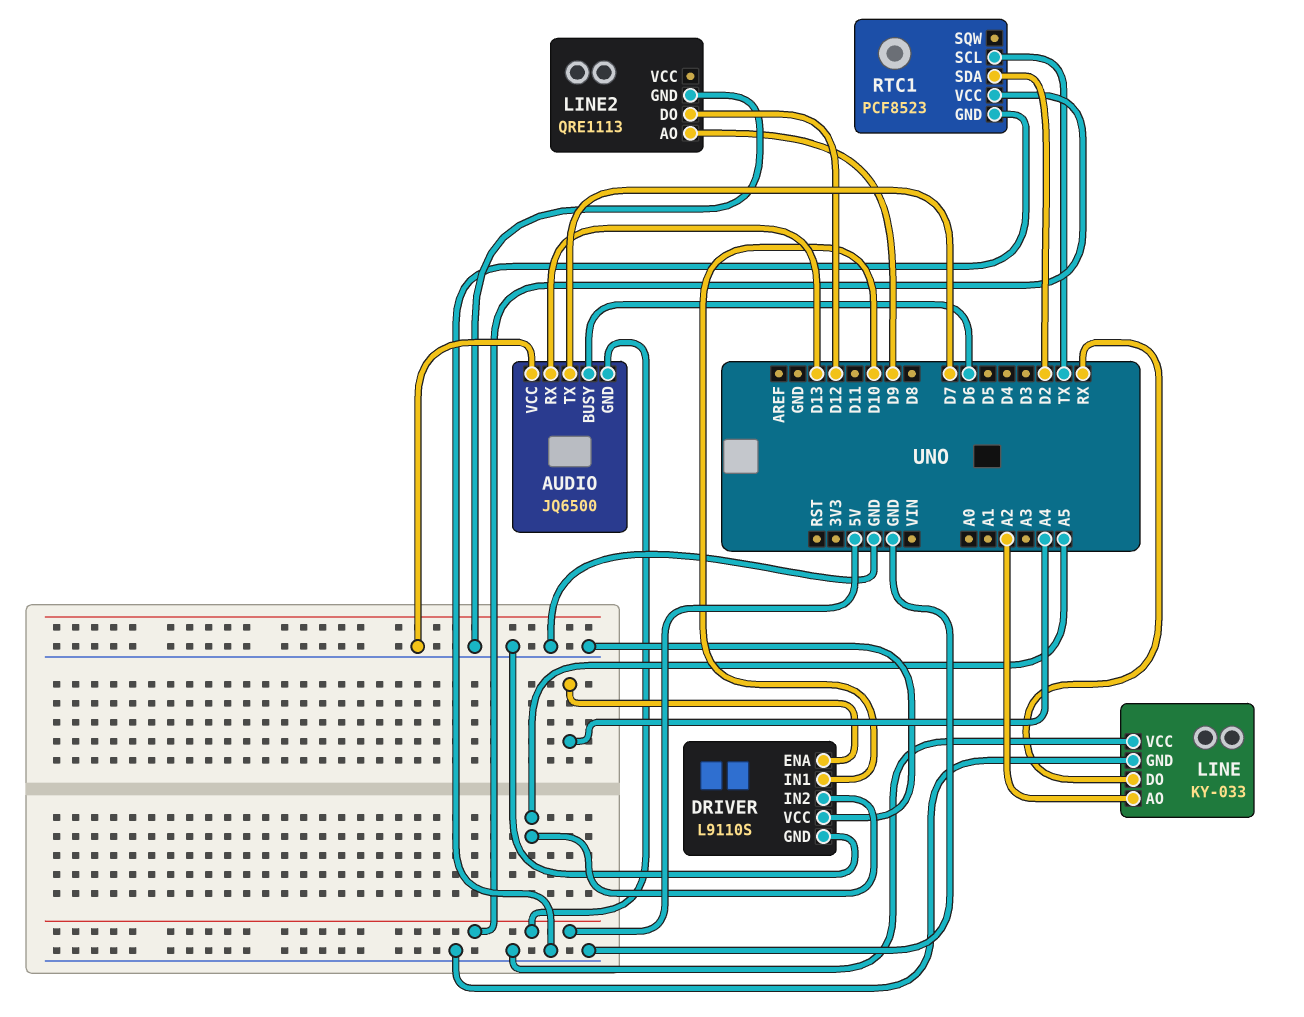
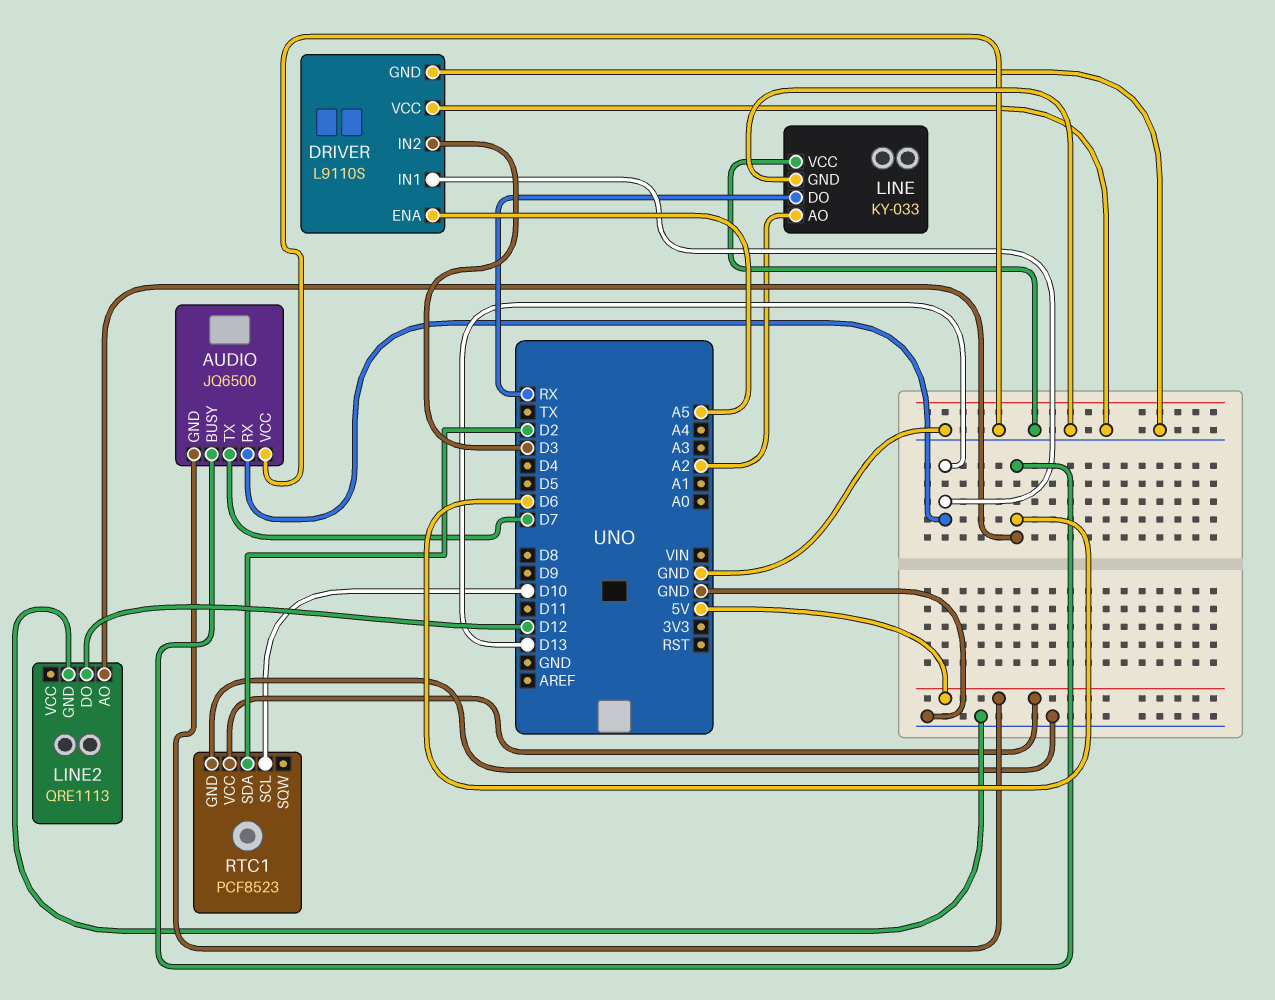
DRIVER pin ENA: A4 -> A5
DRIVER pin IN1: D10 -> D13
DRIVER pin IN2: A5 -> D3
LINE2 pin AO: D9 -> D6
RTC1 pin SCL: TX -> D10

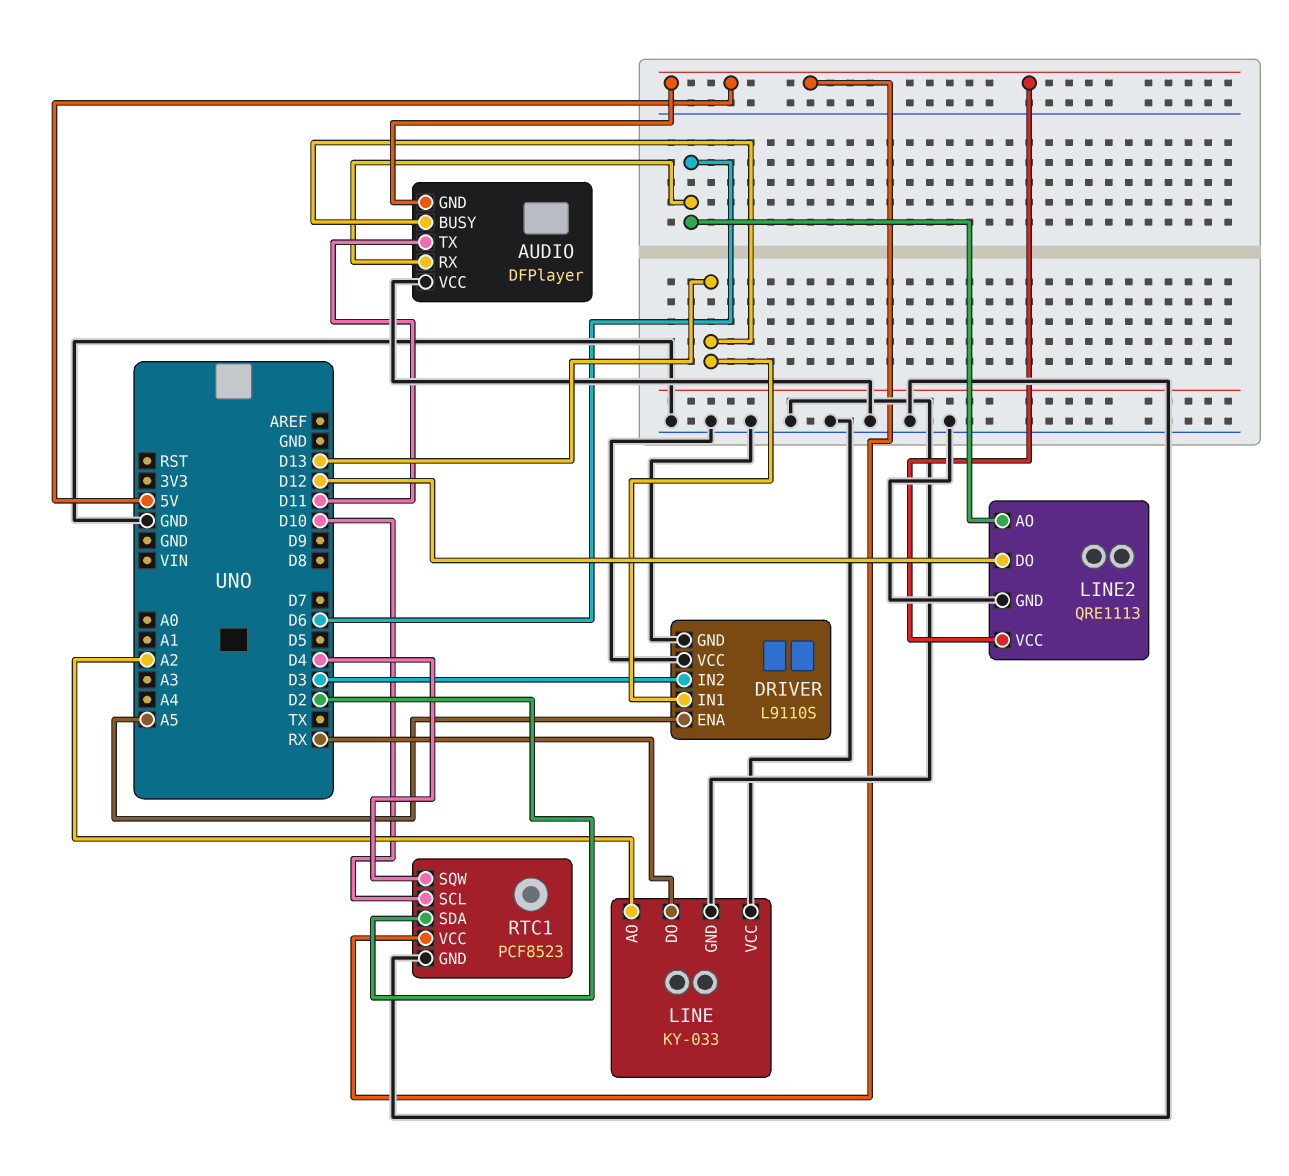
AUDIO: JQ6500 -> DFPlayer
AUDIO pin BUSY: D6 -> D13
AUDIO pin RX: D13 -> D6
AUDIO pin TX: D7 -> D11
LINE2 pin VCC: none -> 5V
RTC1 pin SQW: none -> D4

